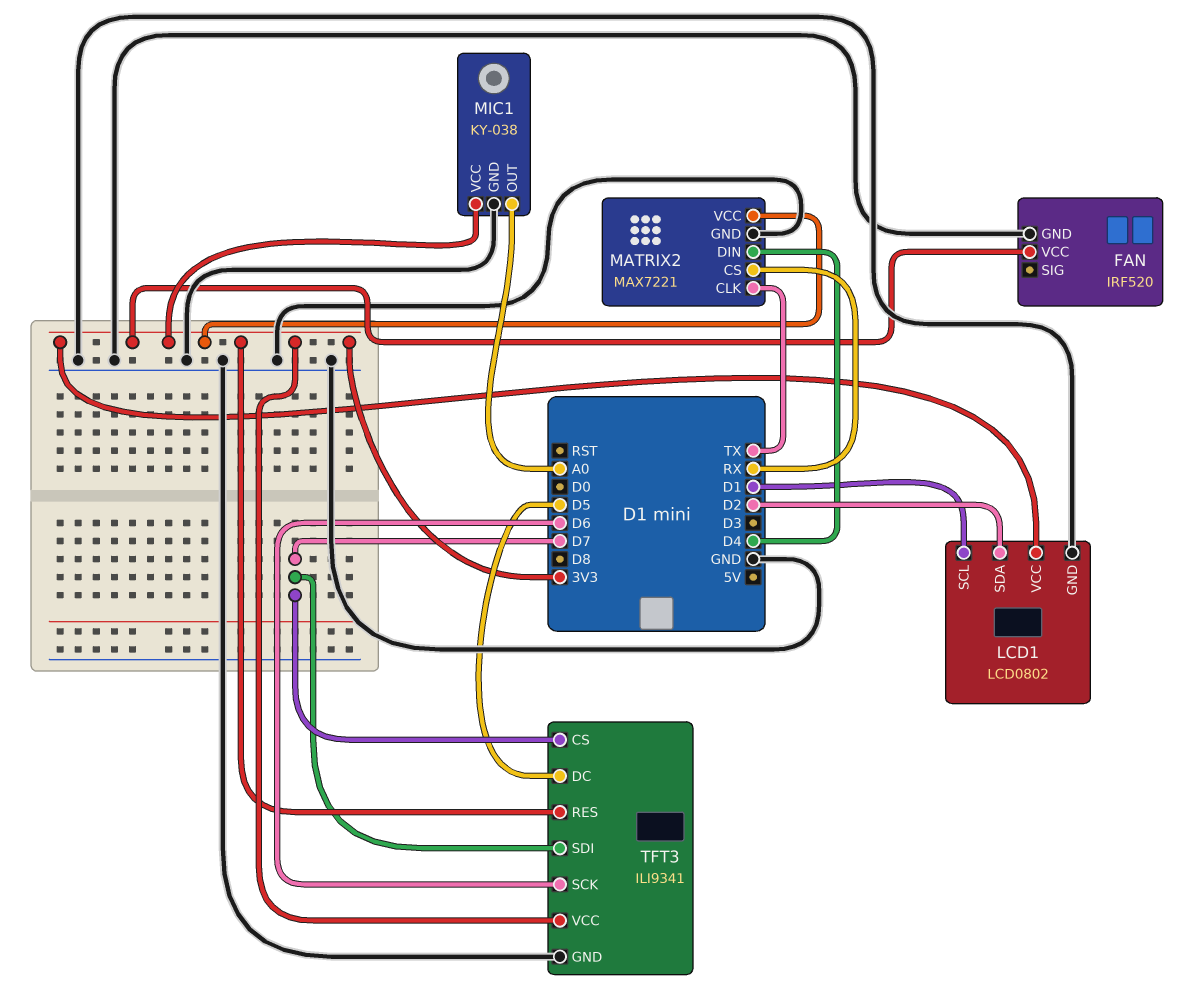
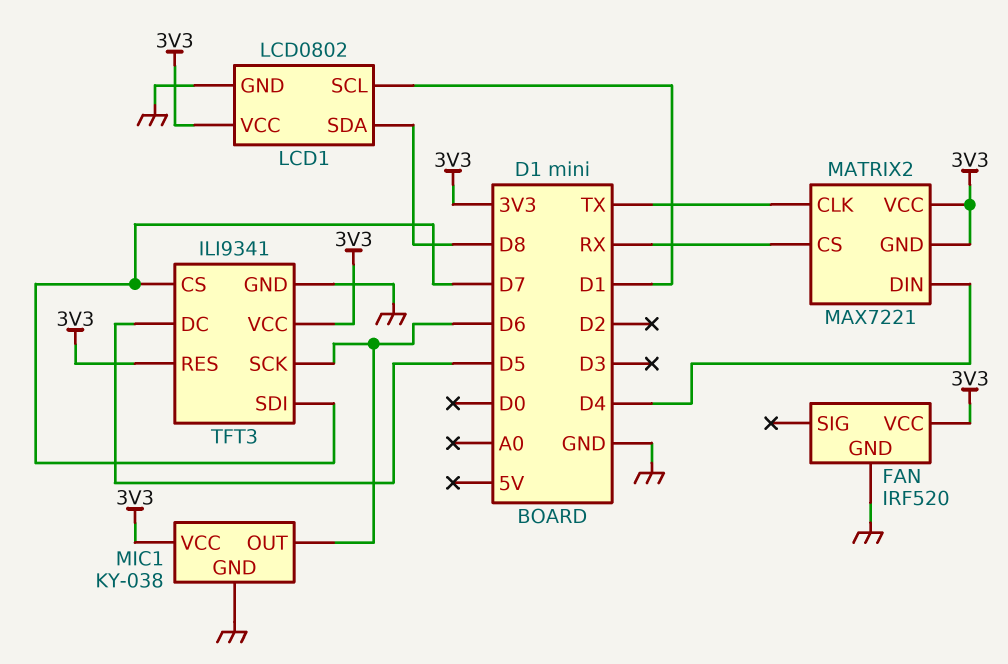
LCD1 pin SDA: D2 -> D8
MATRIX2 pin GND: GND -> 3V3
MIC1 pin OUT: A0 -> D6

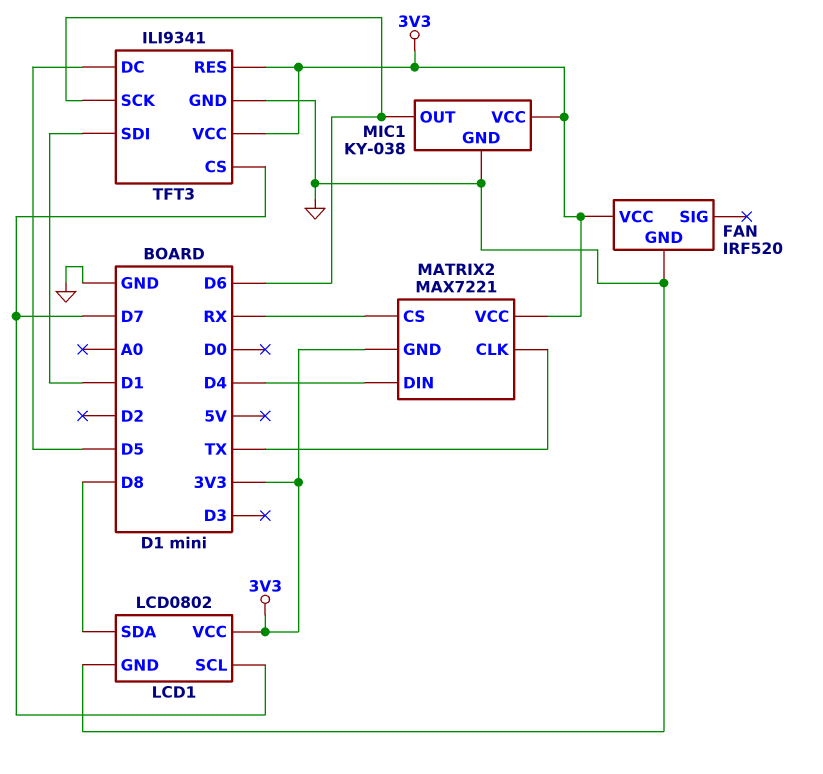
LCD1 pin SCL: D1 -> D7
TFT3 pin SDI: D7 -> D1

